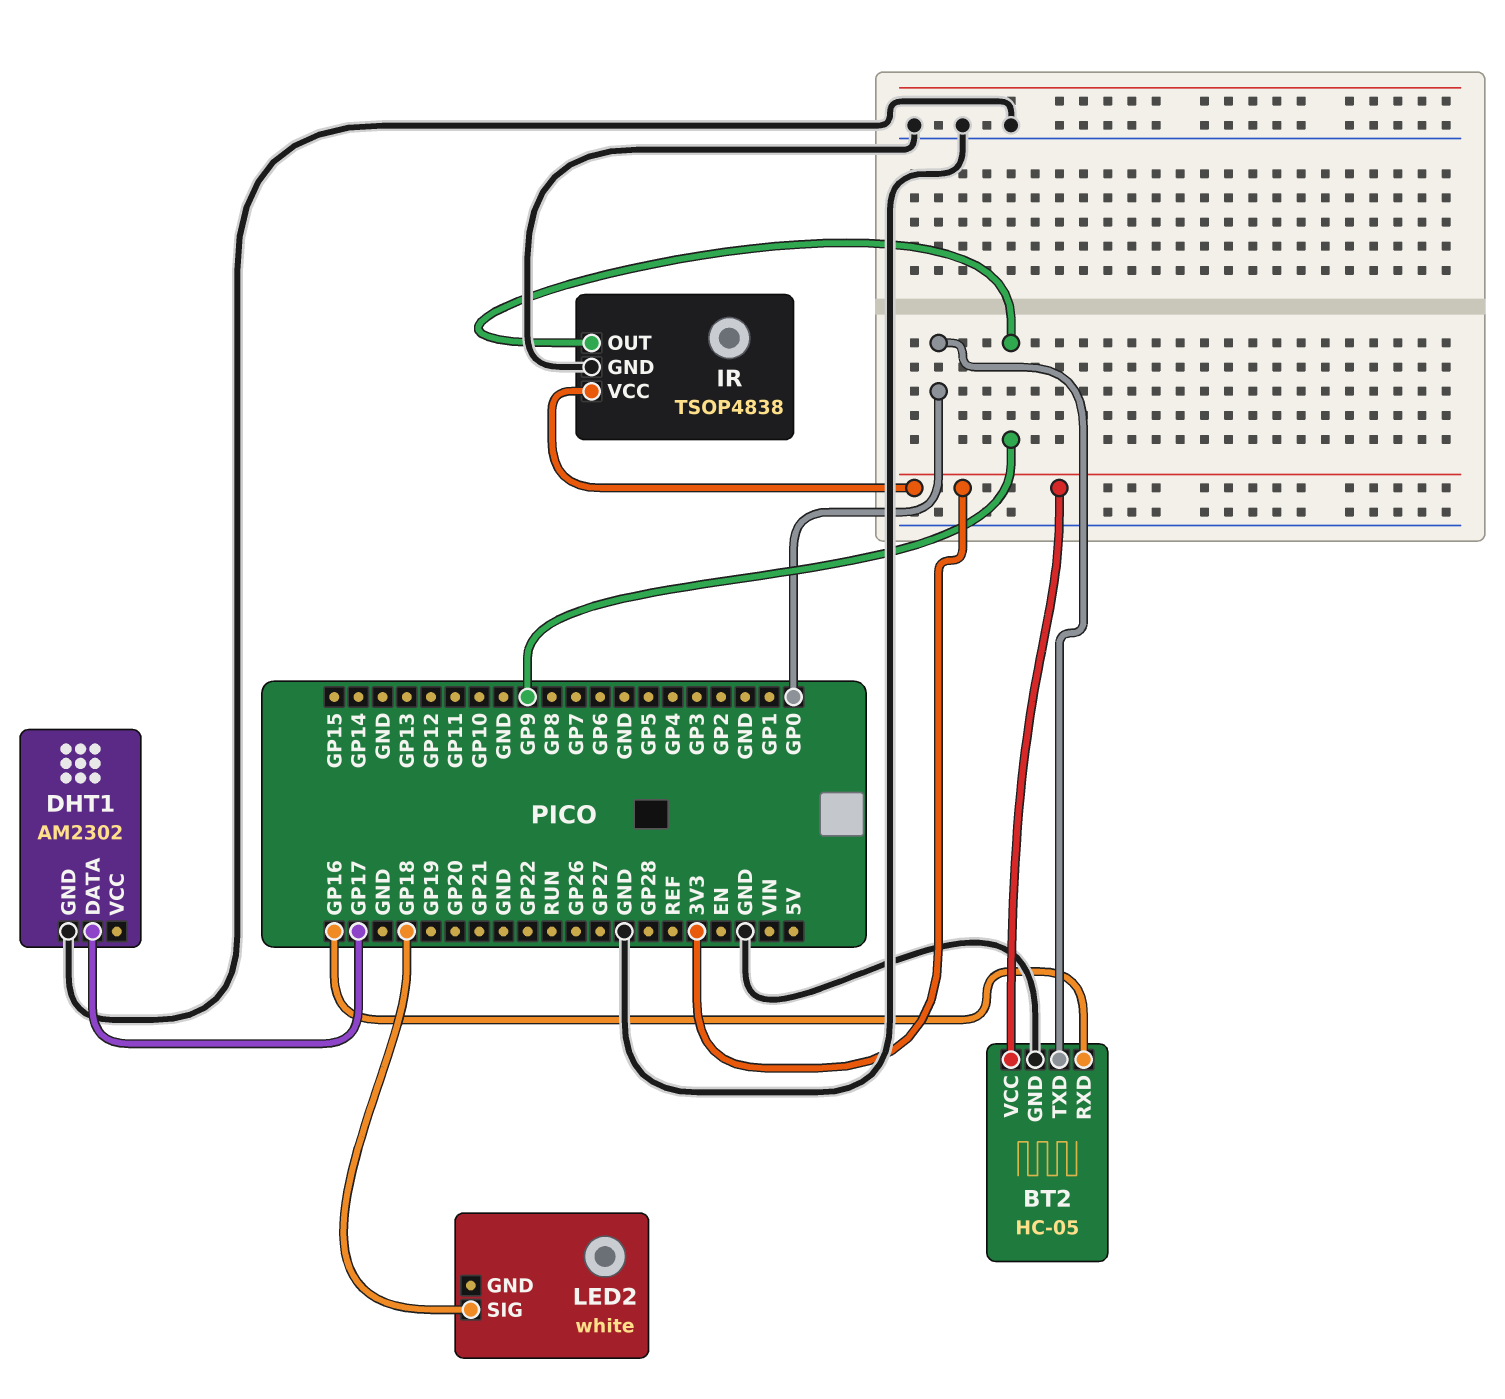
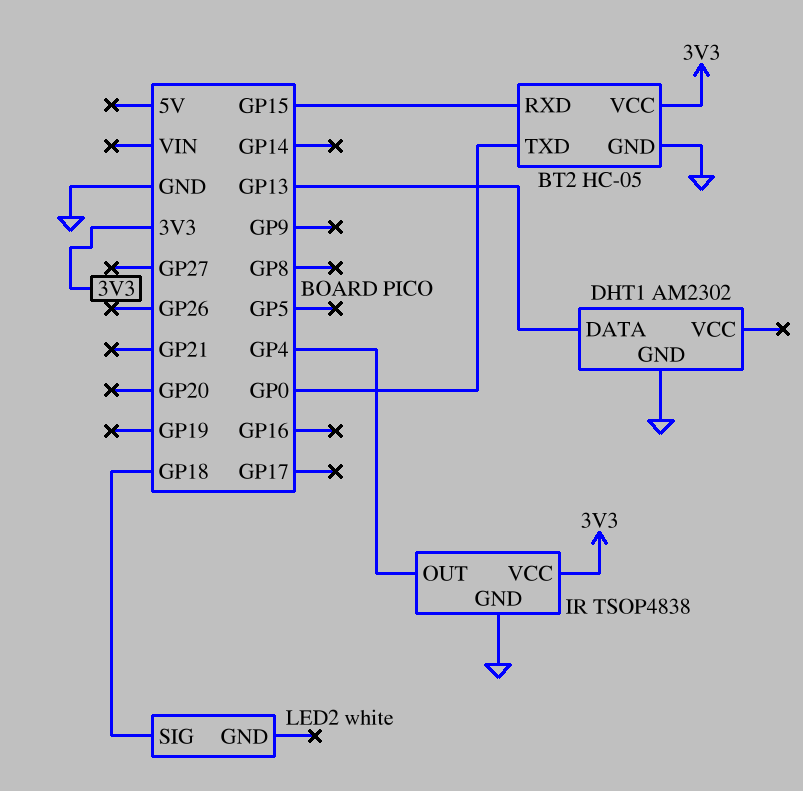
BT2 pin RXD: GP16 -> GP15
DHT1 pin DATA: GP17 -> GP13
IR pin OUT: GP9 -> GP4

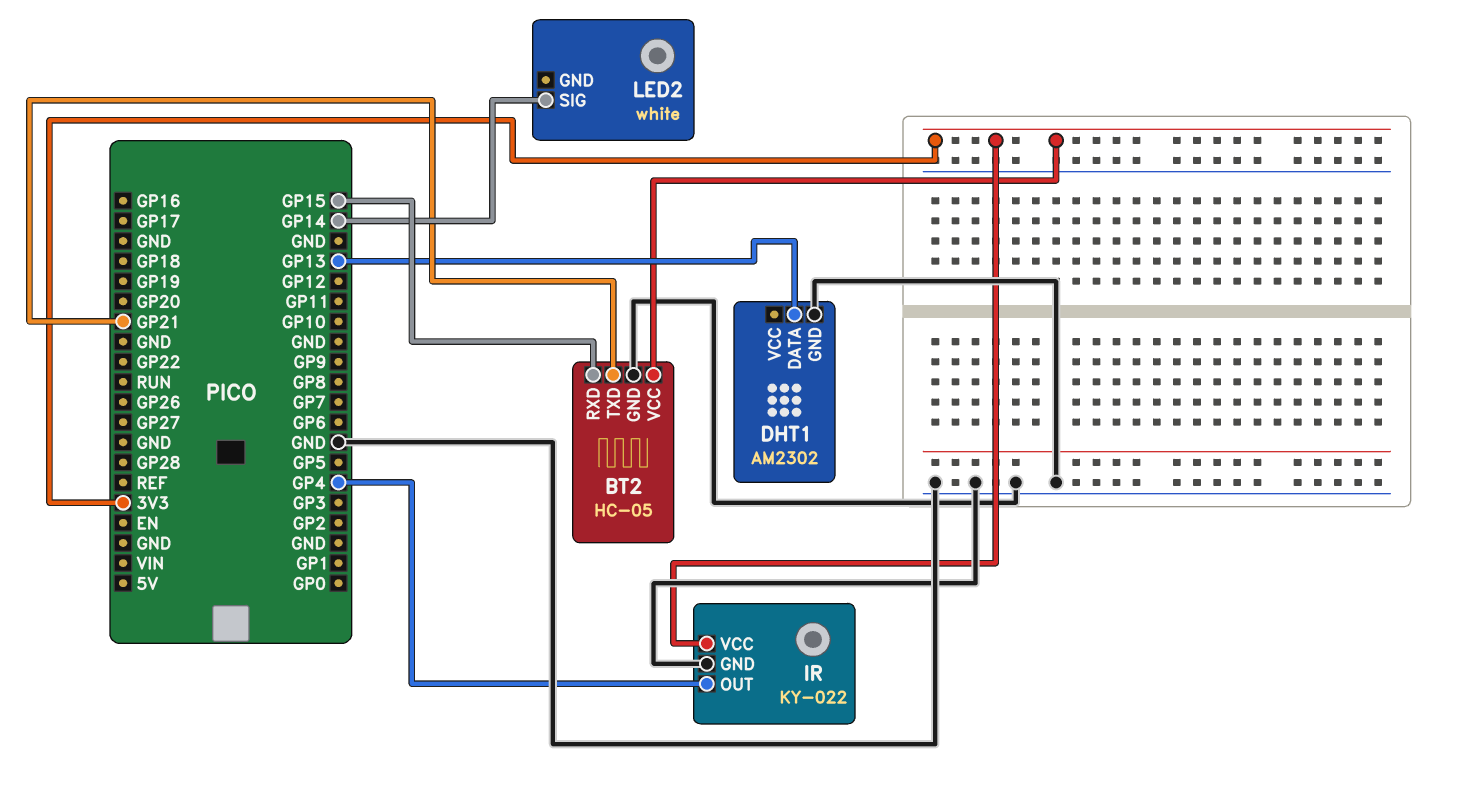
BT2 pin TXD: GP0 -> GP21
IR: TSOP4838 -> KY-022
LED2 pin SIG: GP18 -> GP14

